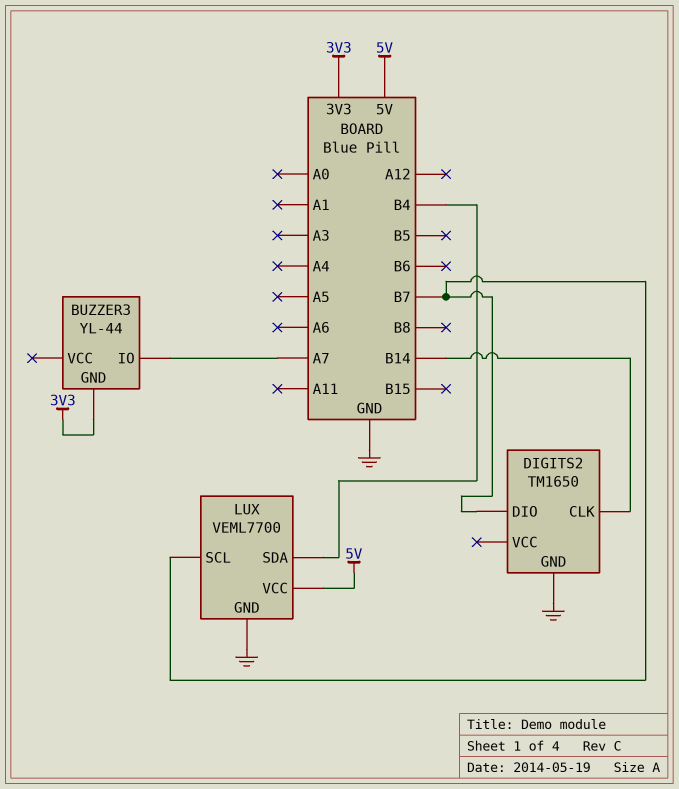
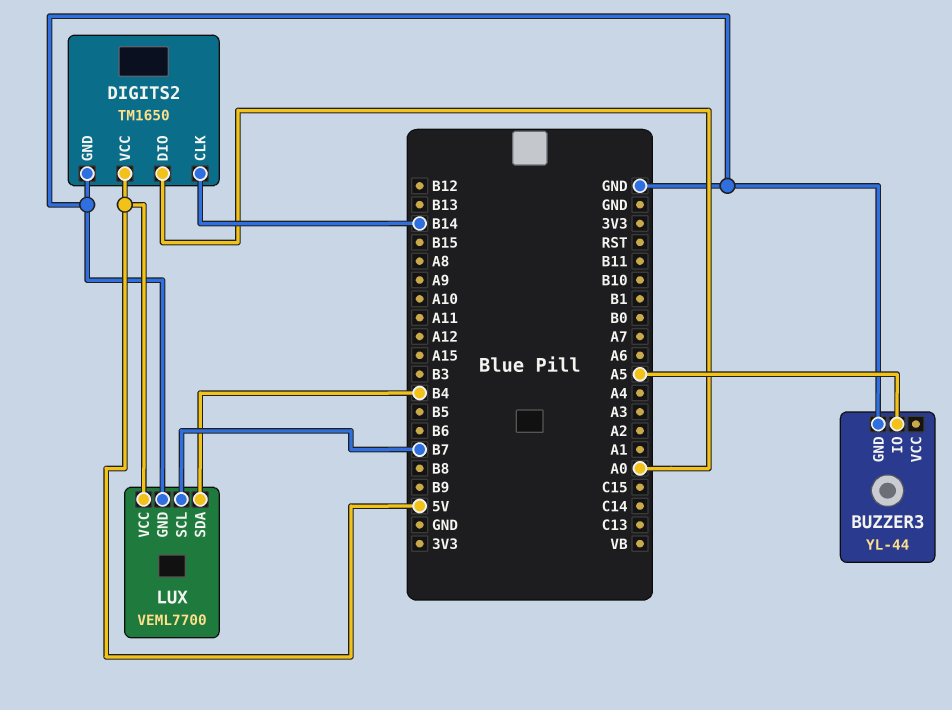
BUZZER3 pin GND: 3V3 -> GND
BUZZER3 pin IO: A7 -> A5
DIGITS2 pin DIO: B7 -> A0
DIGITS2 pin VCC: none -> 5V

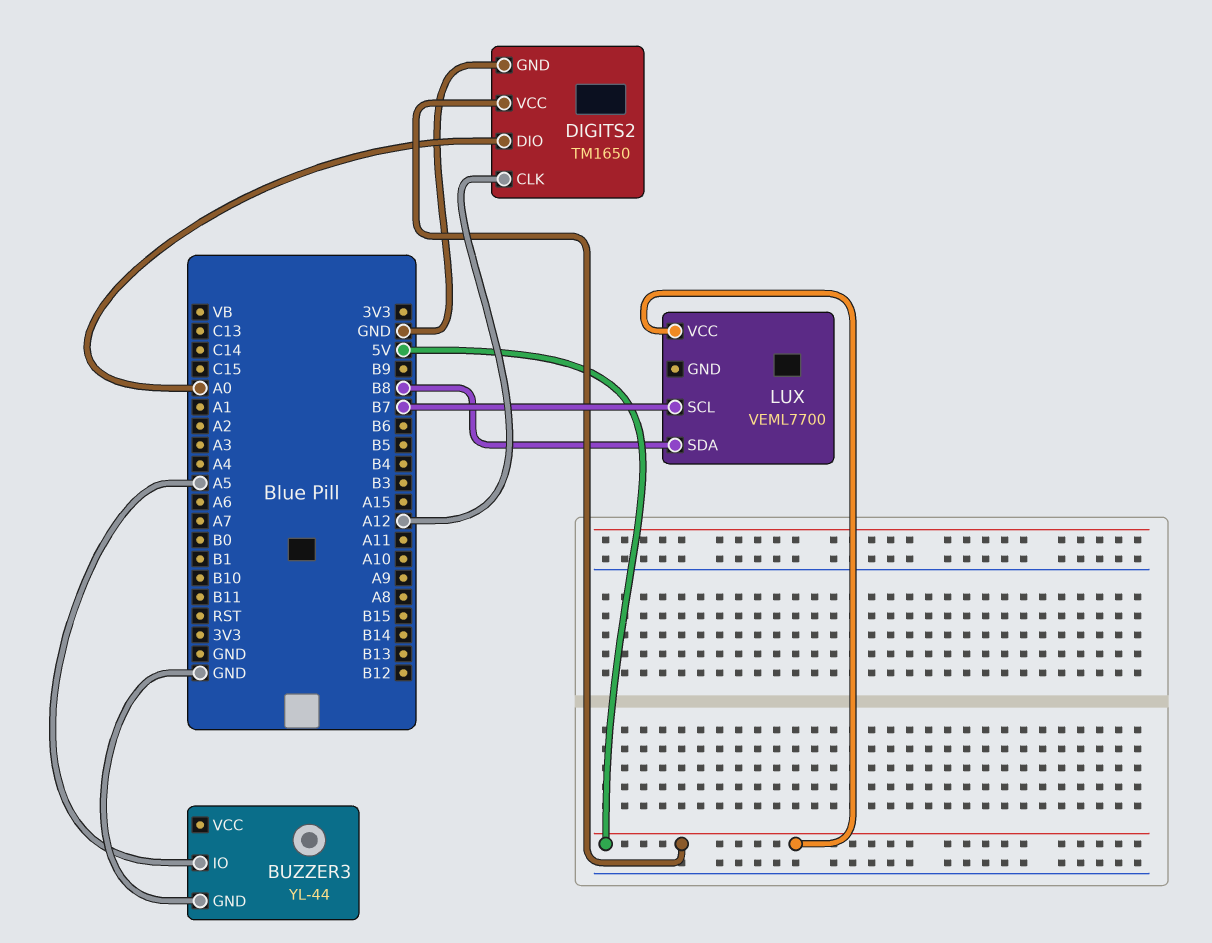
DIGITS2 pin CLK: B14 -> A12
LUX pin GND: GND -> none
LUX pin SDA: B4 -> B8

